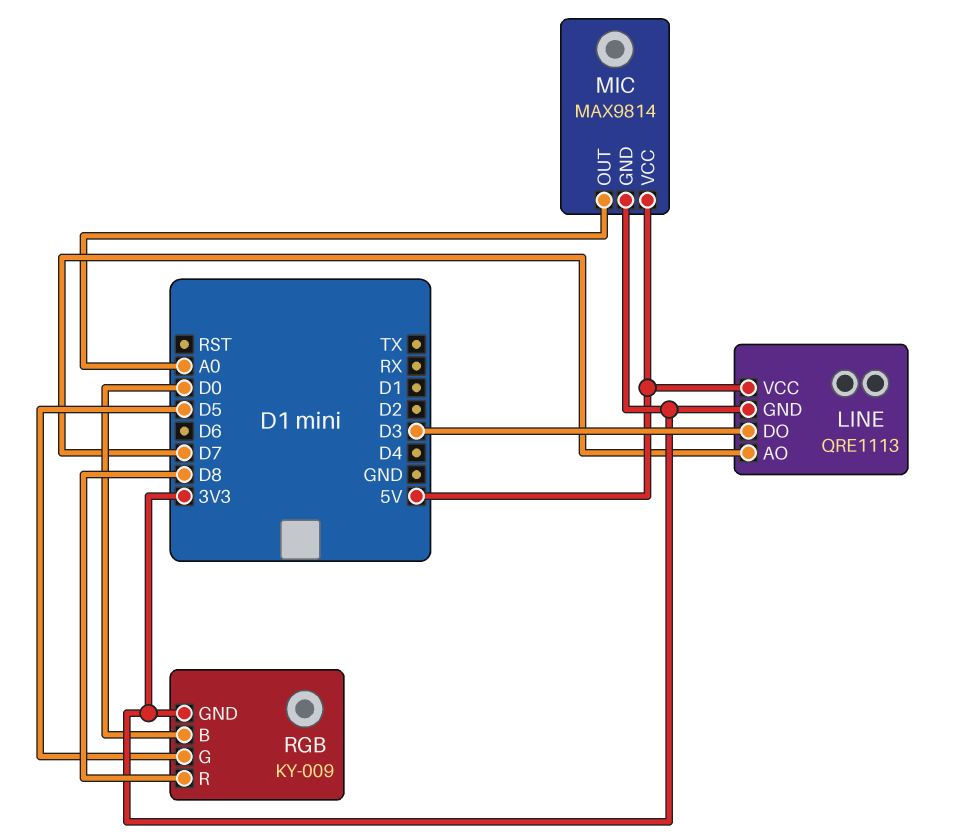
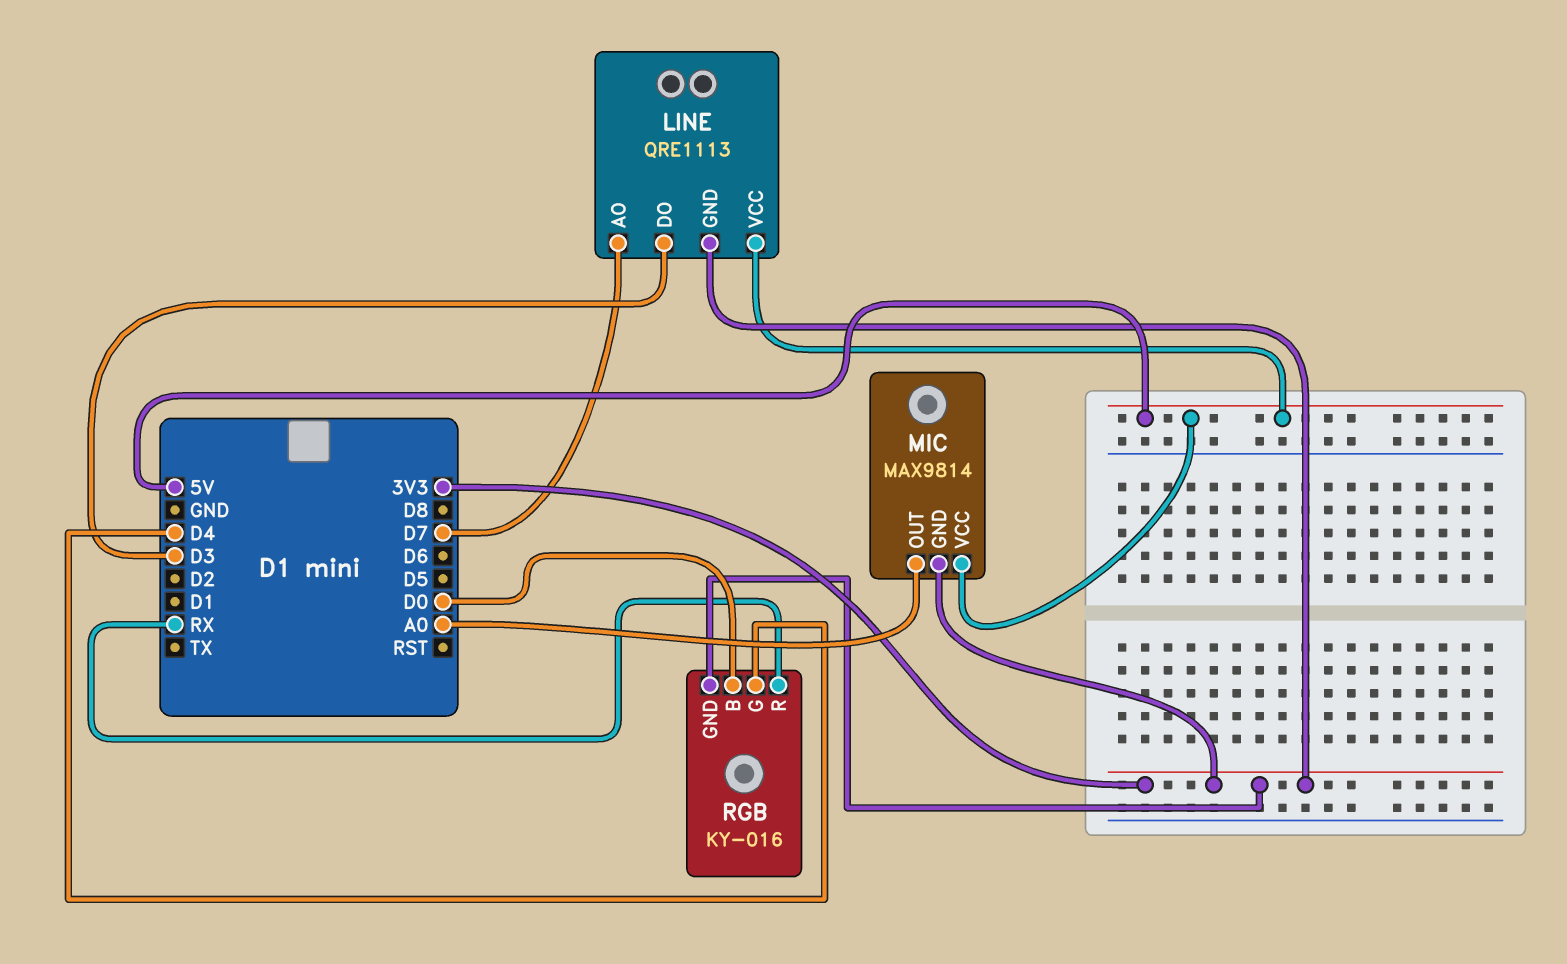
RGB: KY-009 -> KY-016
RGB pin G: D5 -> D4
RGB pin R: D8 -> RX

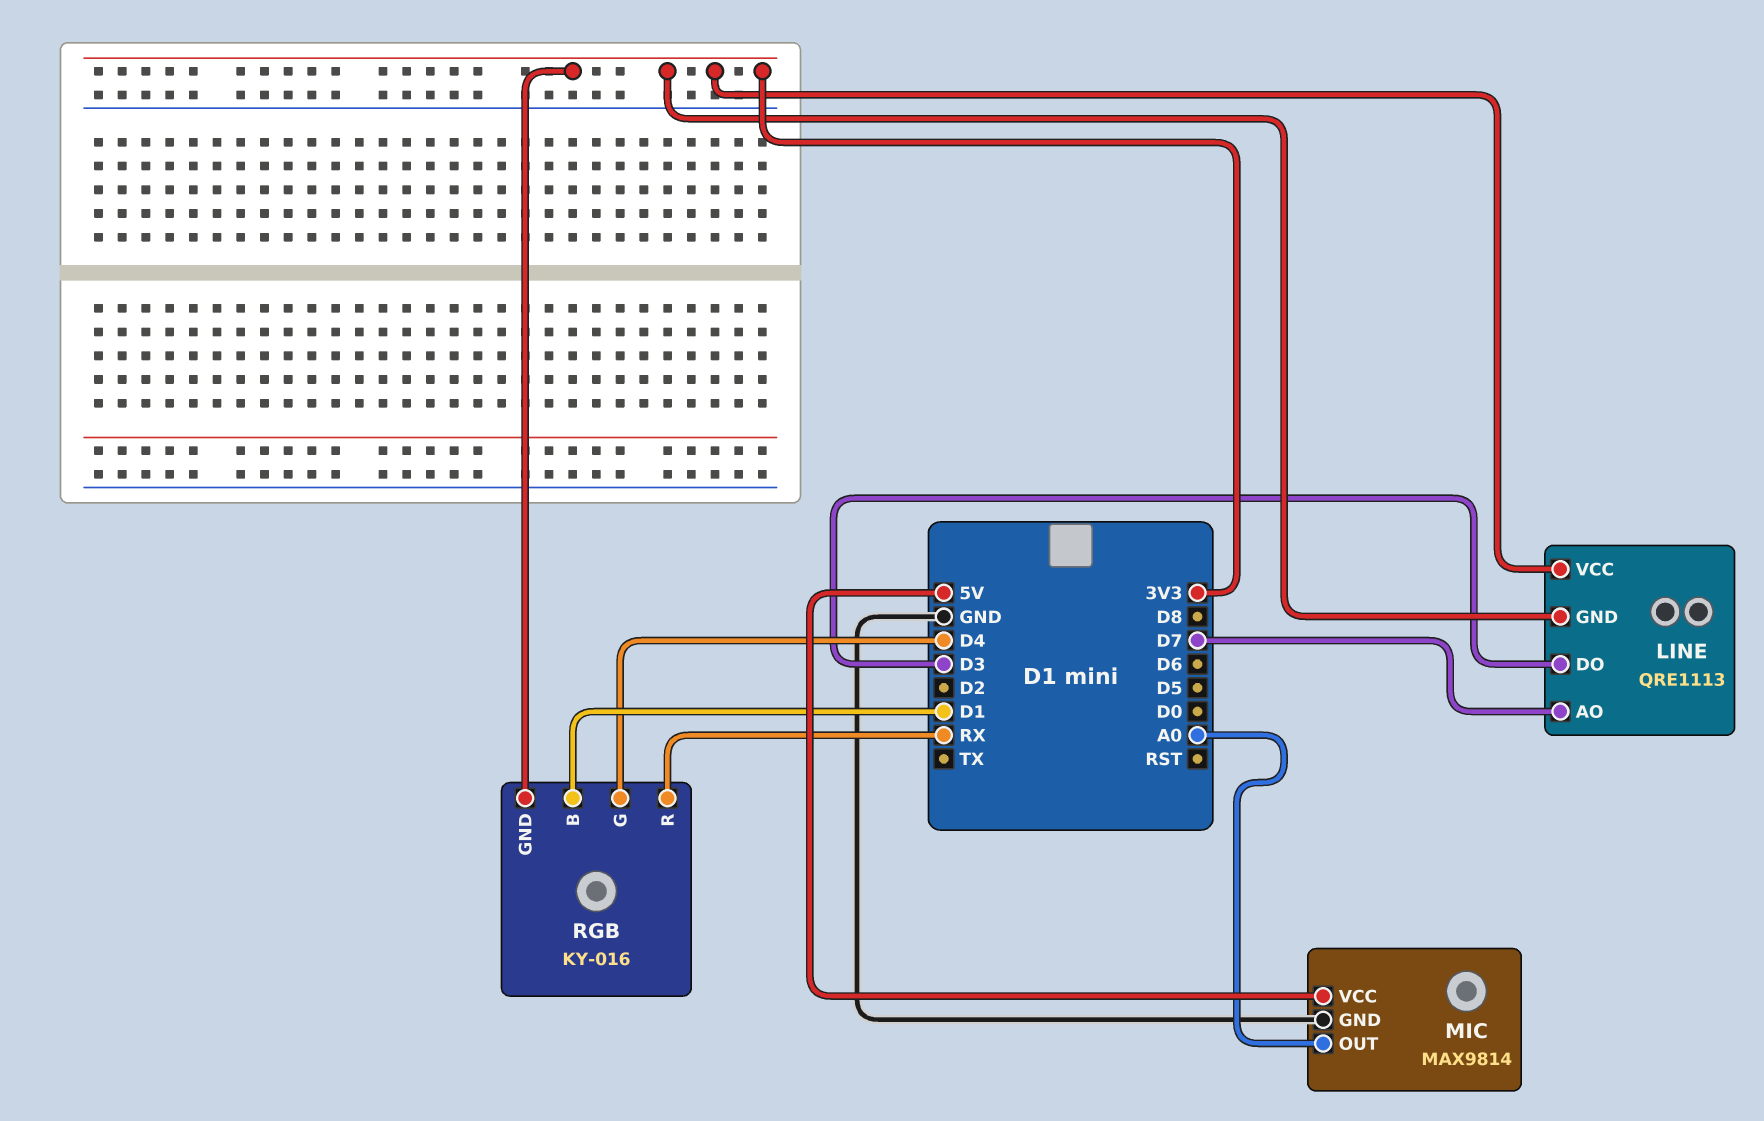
LINE pin VCC: 5V -> 3V3
MIC pin GND: 3V3 -> GND
RGB pin B: D0 -> D1

